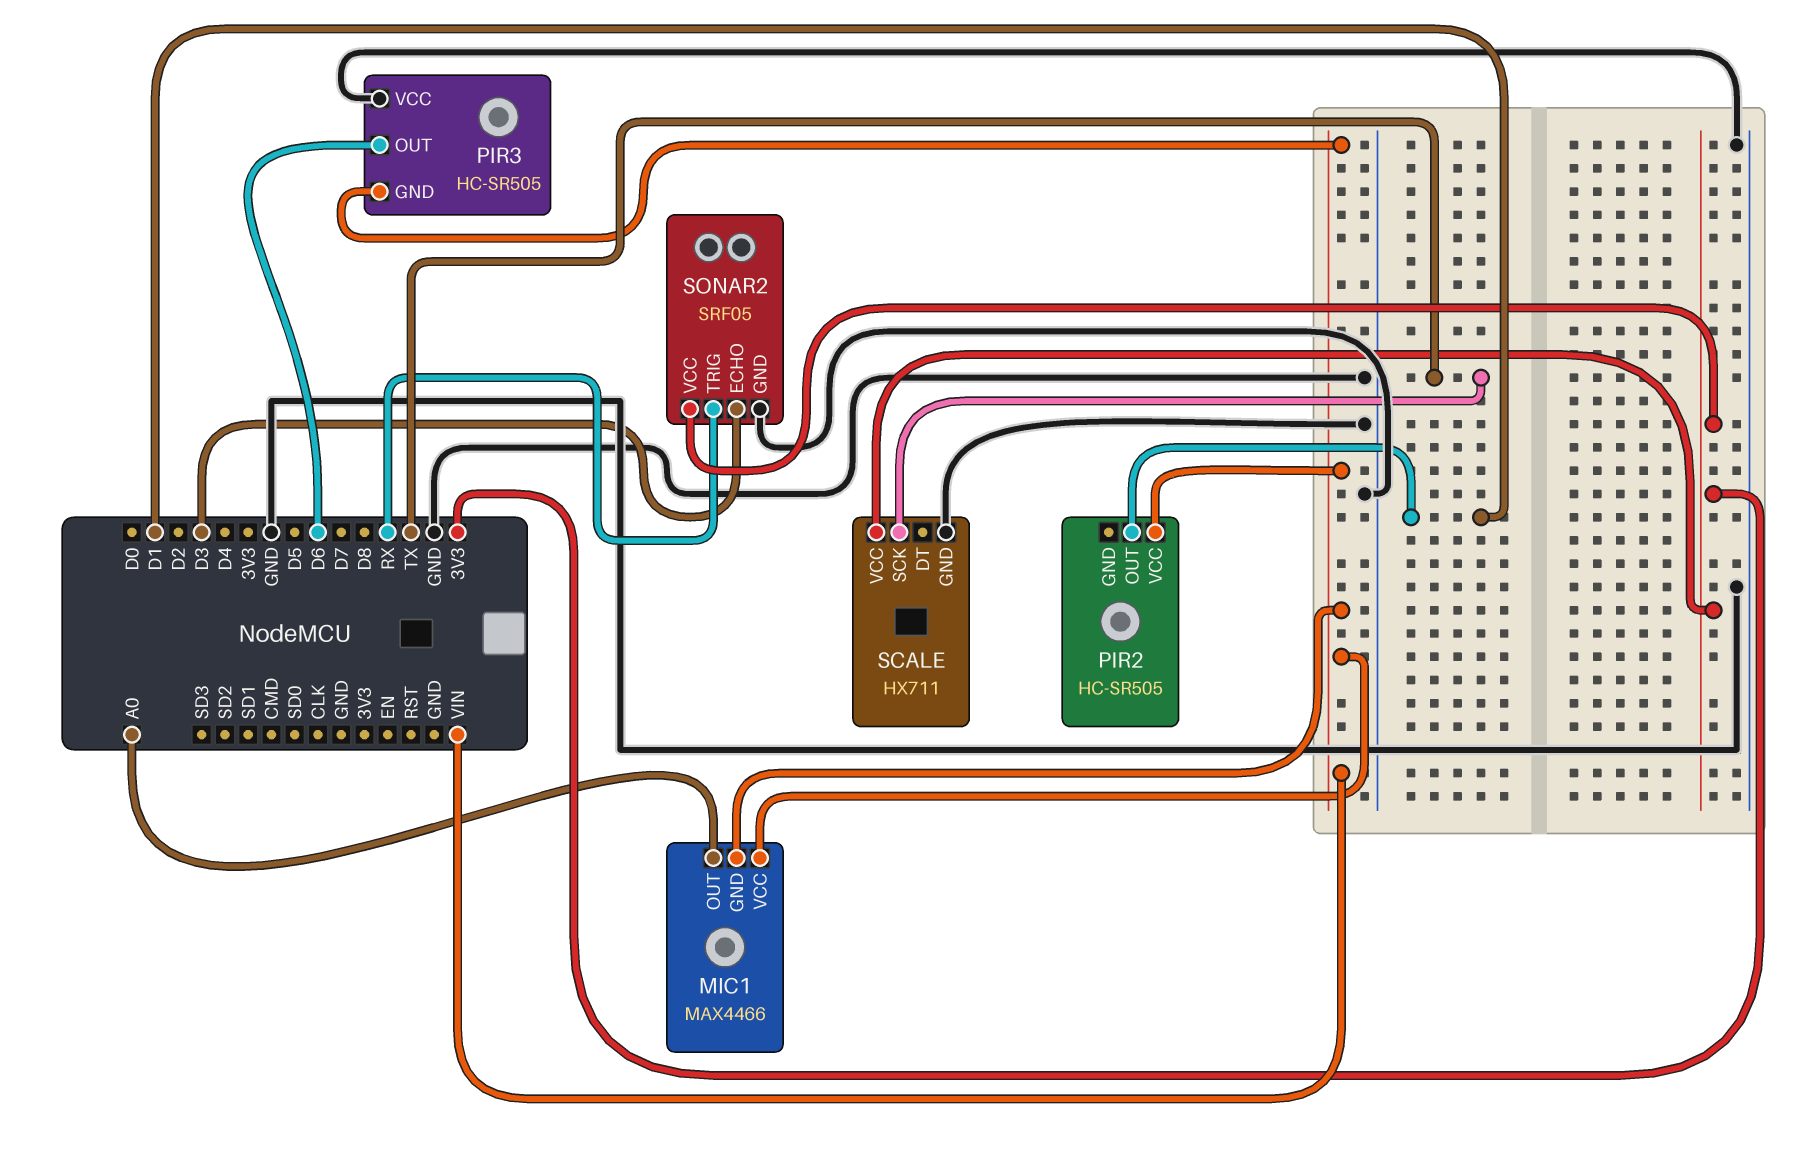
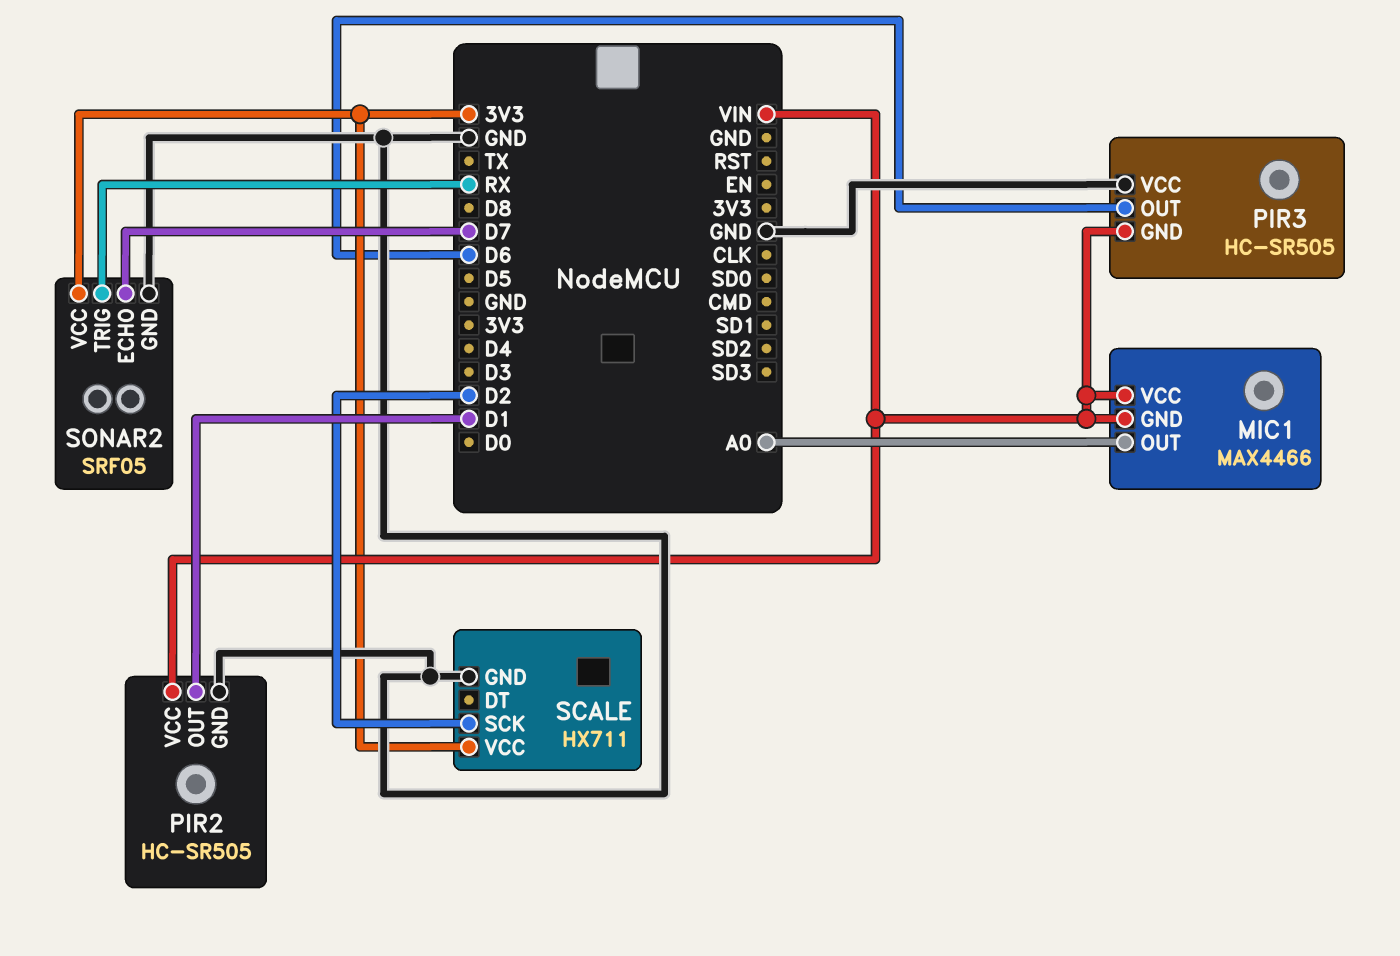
PIR2 pin GND: none -> GND
SCALE pin SCK: TX -> D2
SONAR2 pin ECHO: D3 -> D7

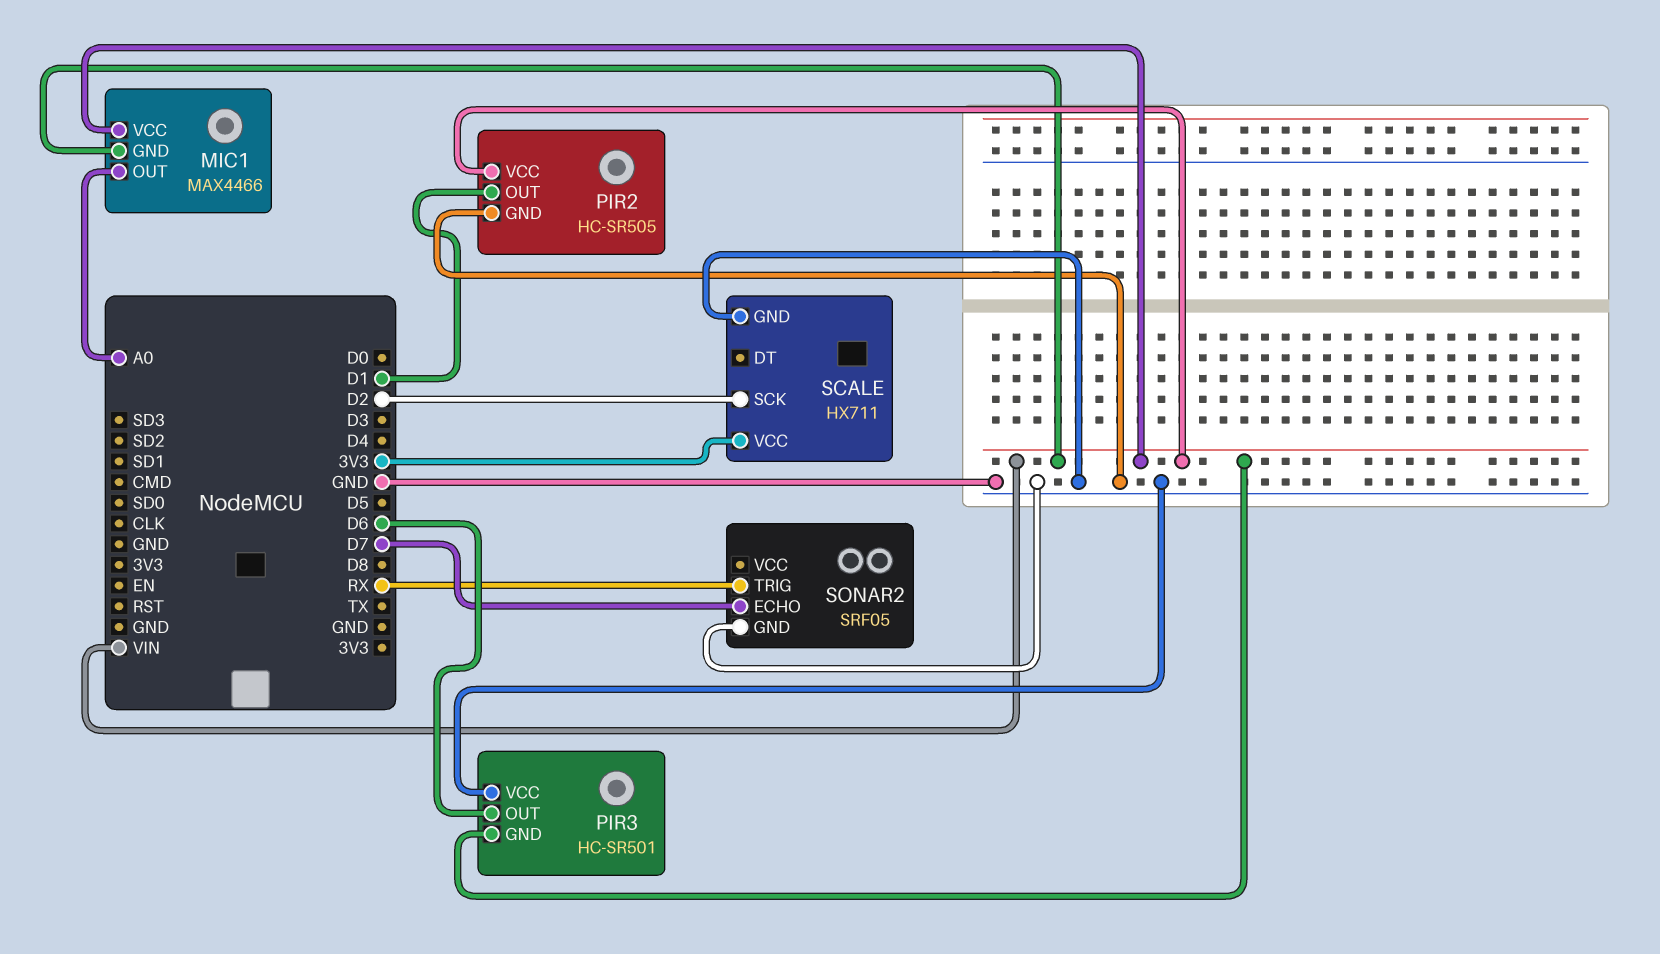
PIR3: HC-SR505 -> HC-SR501
SONAR2 pin VCC: 3V3 -> none

